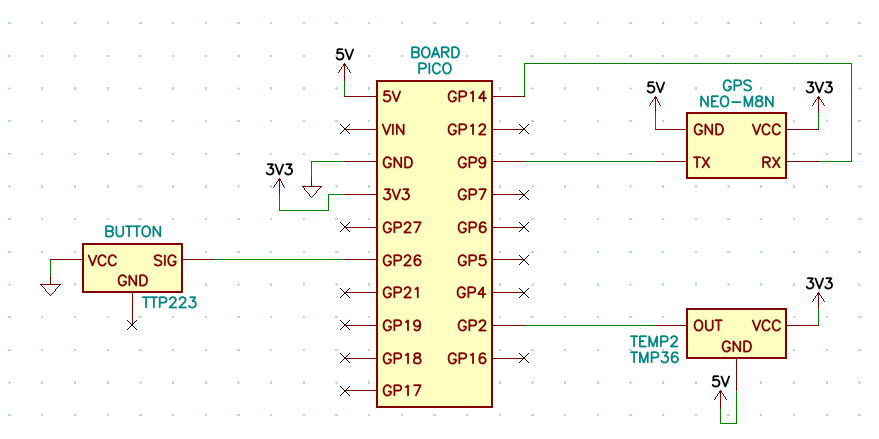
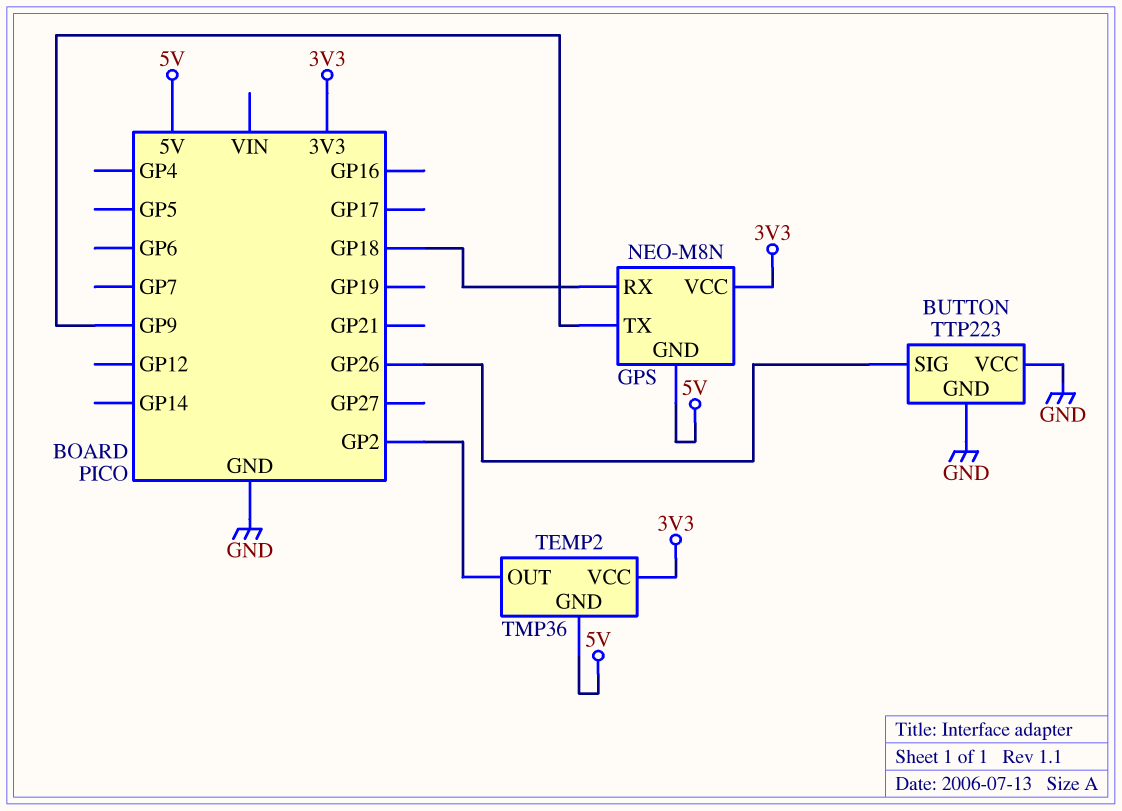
BUTTON pin GND: none -> GND
GPS pin RX: GP14 -> GP18

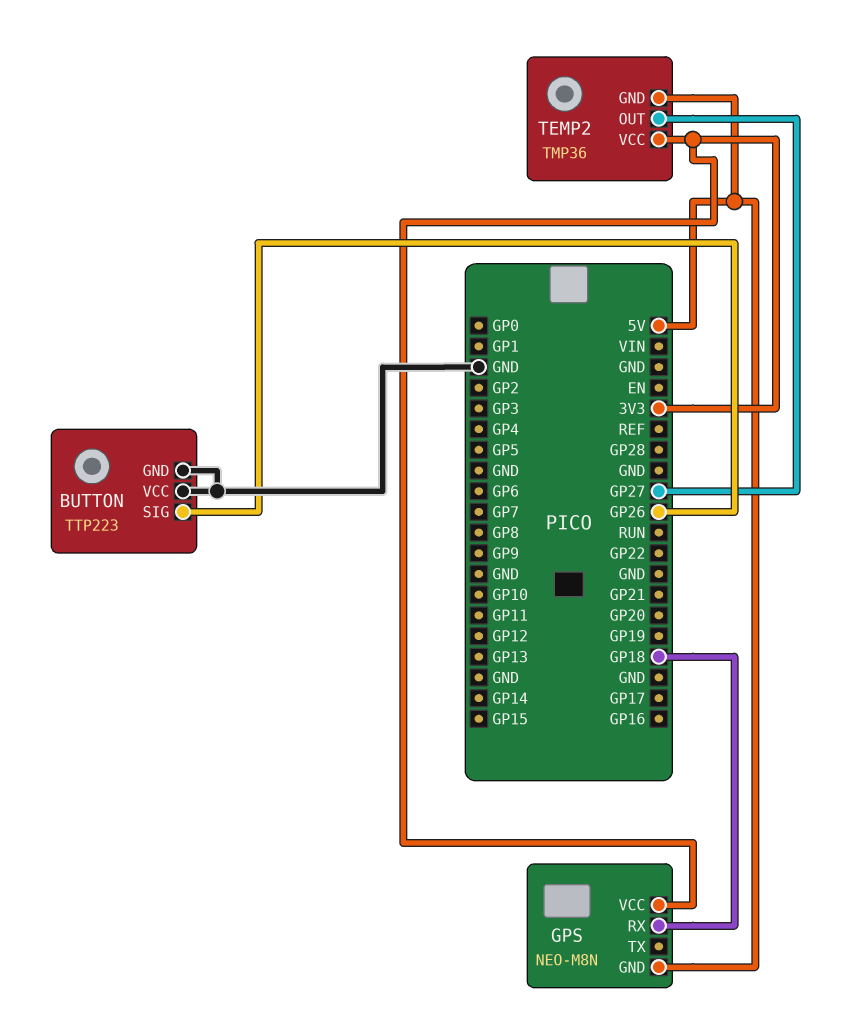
GPS pin TX: GP9 -> none
TEMP2 pin OUT: GP2 -> GP27

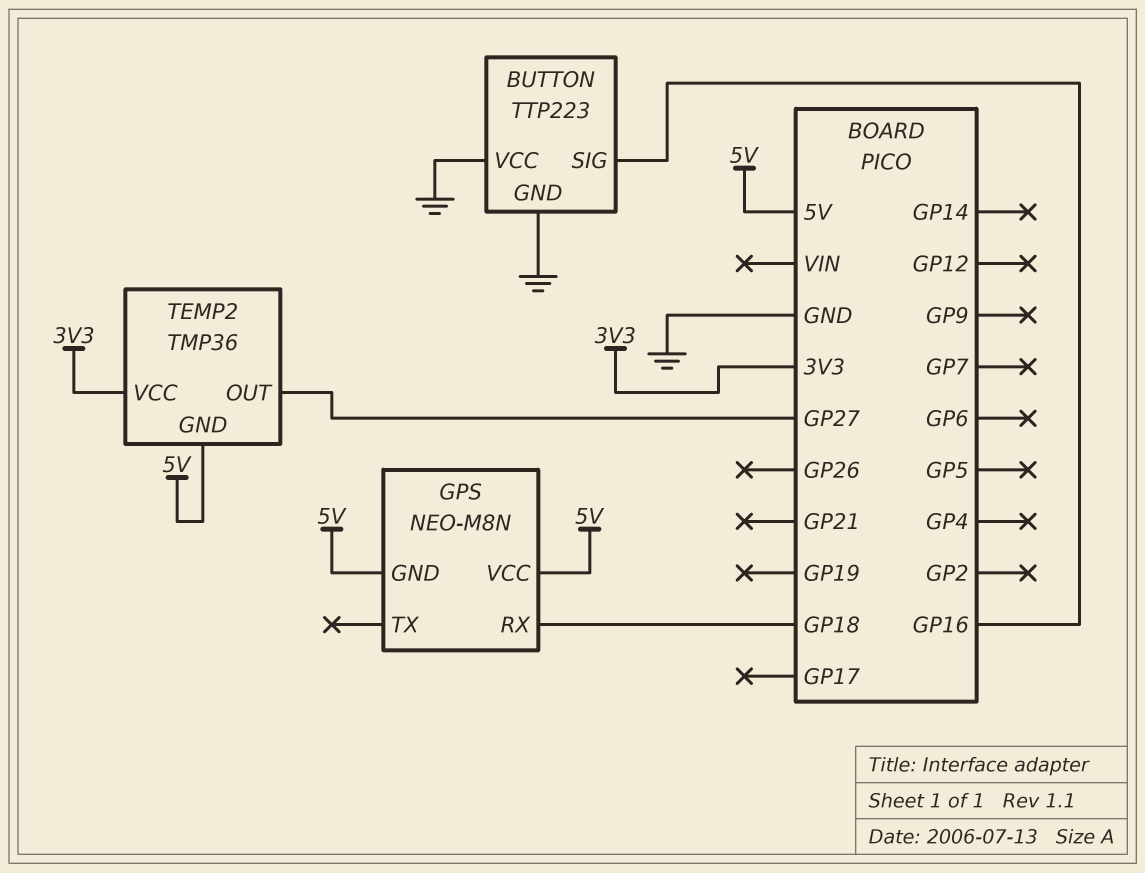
BUTTON pin SIG: GP26 -> GP16
GPS pin VCC: 3V3 -> 5V

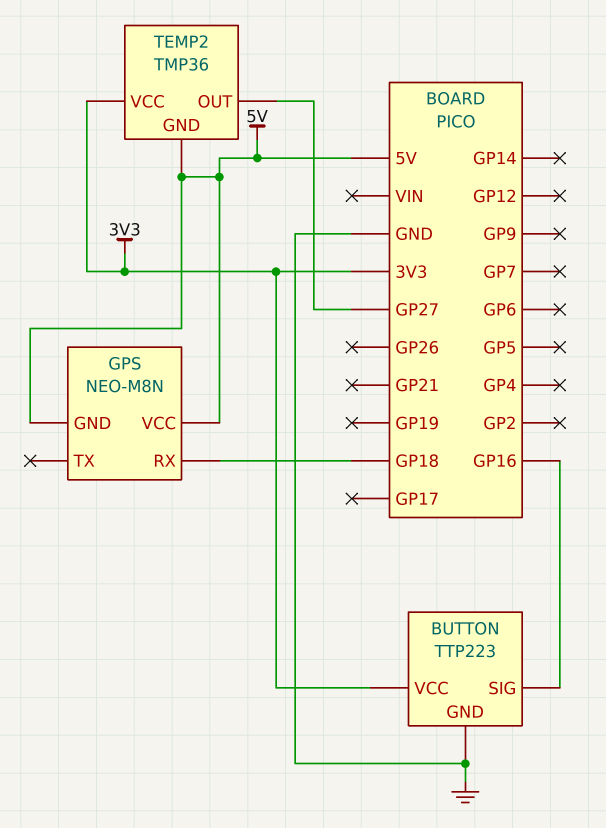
BUTTON pin VCC: GND -> 3V3

